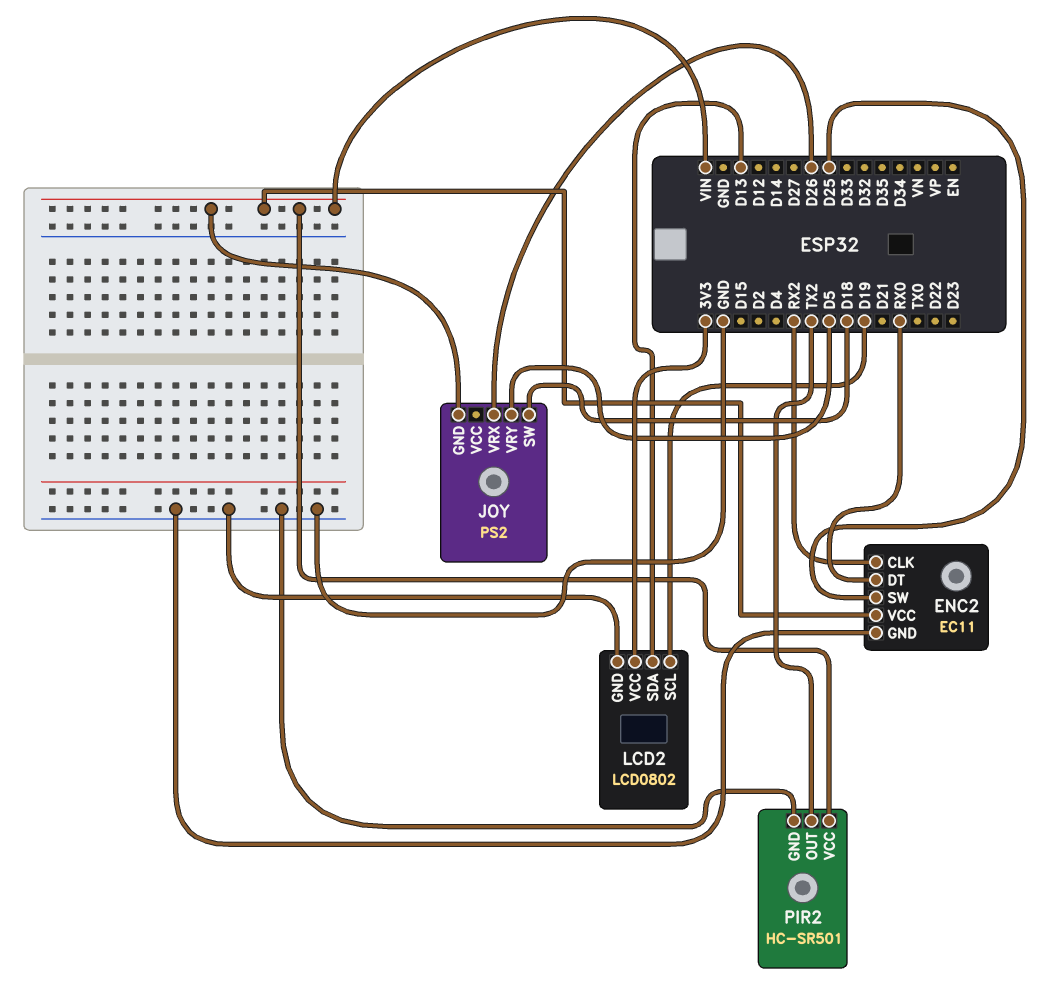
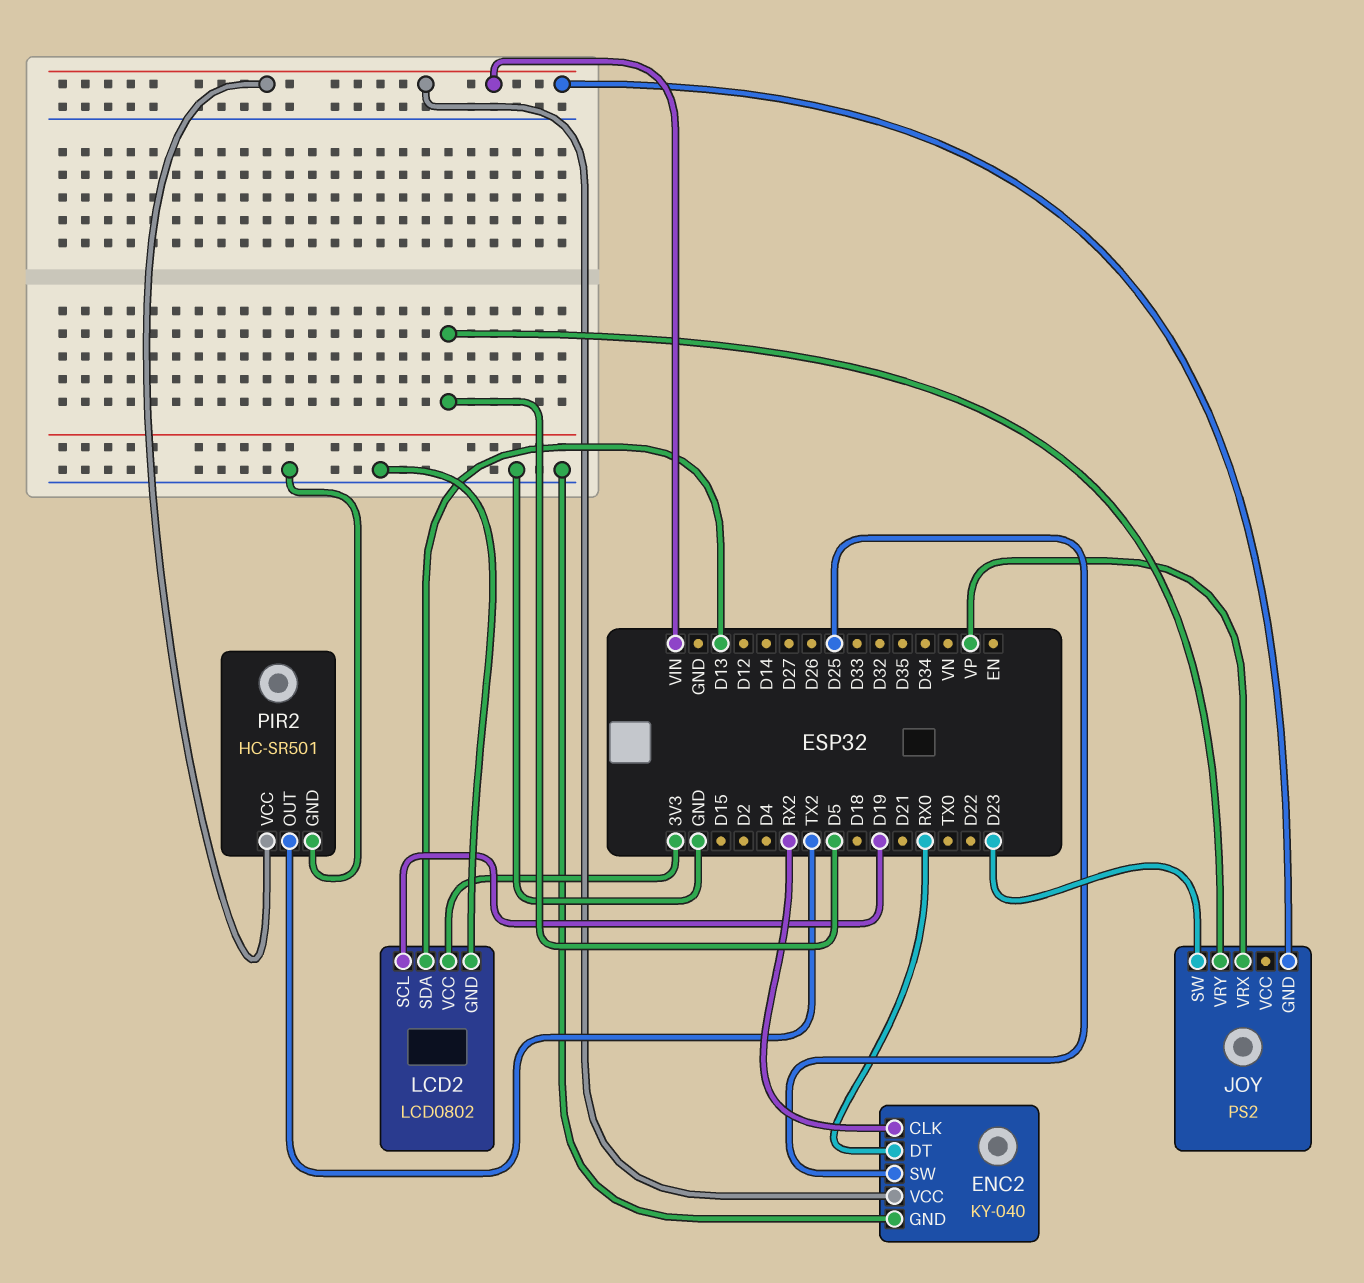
ENC2: EC11 -> KY-040
JOY pin SW: D18 -> D23
JOY pin VRX: D26 -> VP

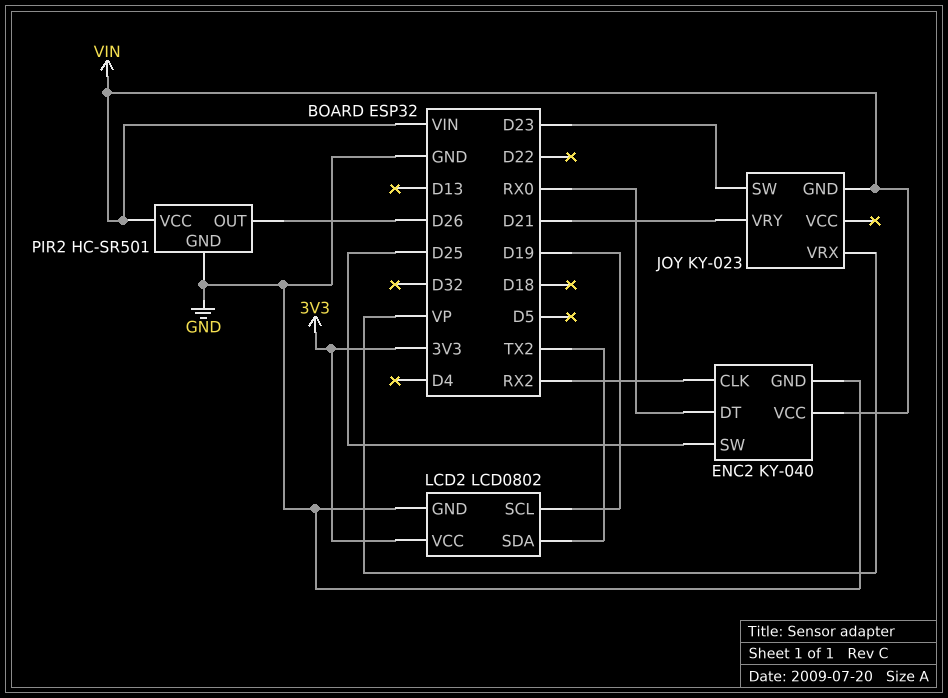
JOY: PS2 -> KY-023
JOY pin VRY: D5 -> D21
LCD2 pin SDA: D13 -> TX2
PIR2 pin OUT: TX2 -> D26

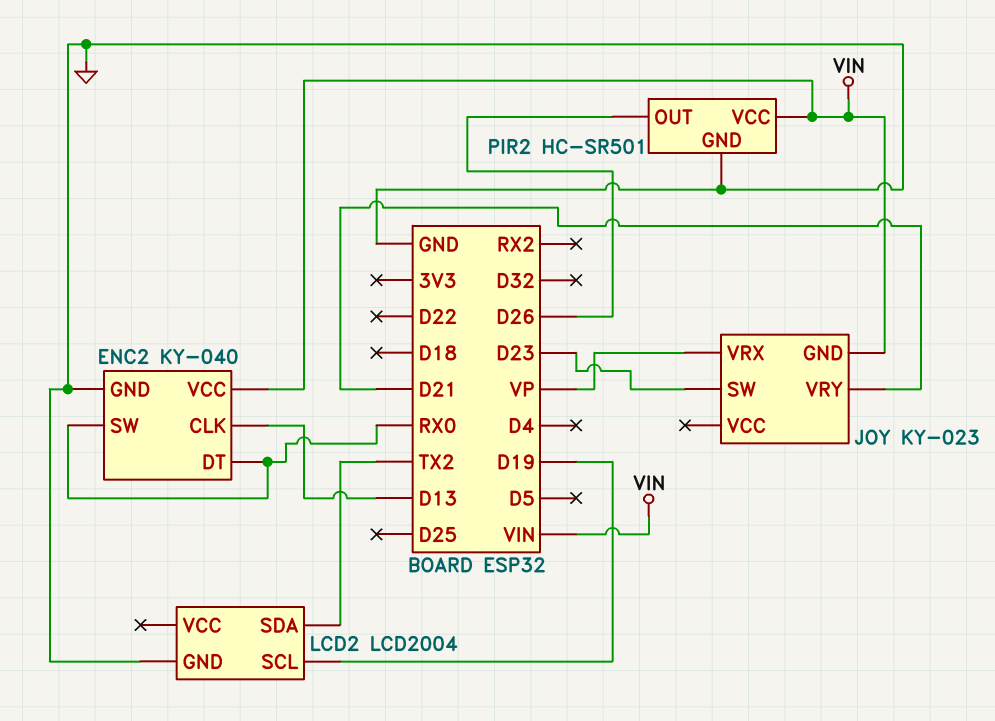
ENC2 pin CLK: RX2 -> D13
ENC2 pin SW: D25 -> RX0
LCD2: LCD0802 -> LCD2004
LCD2 pin VCC: 3V3 -> none

